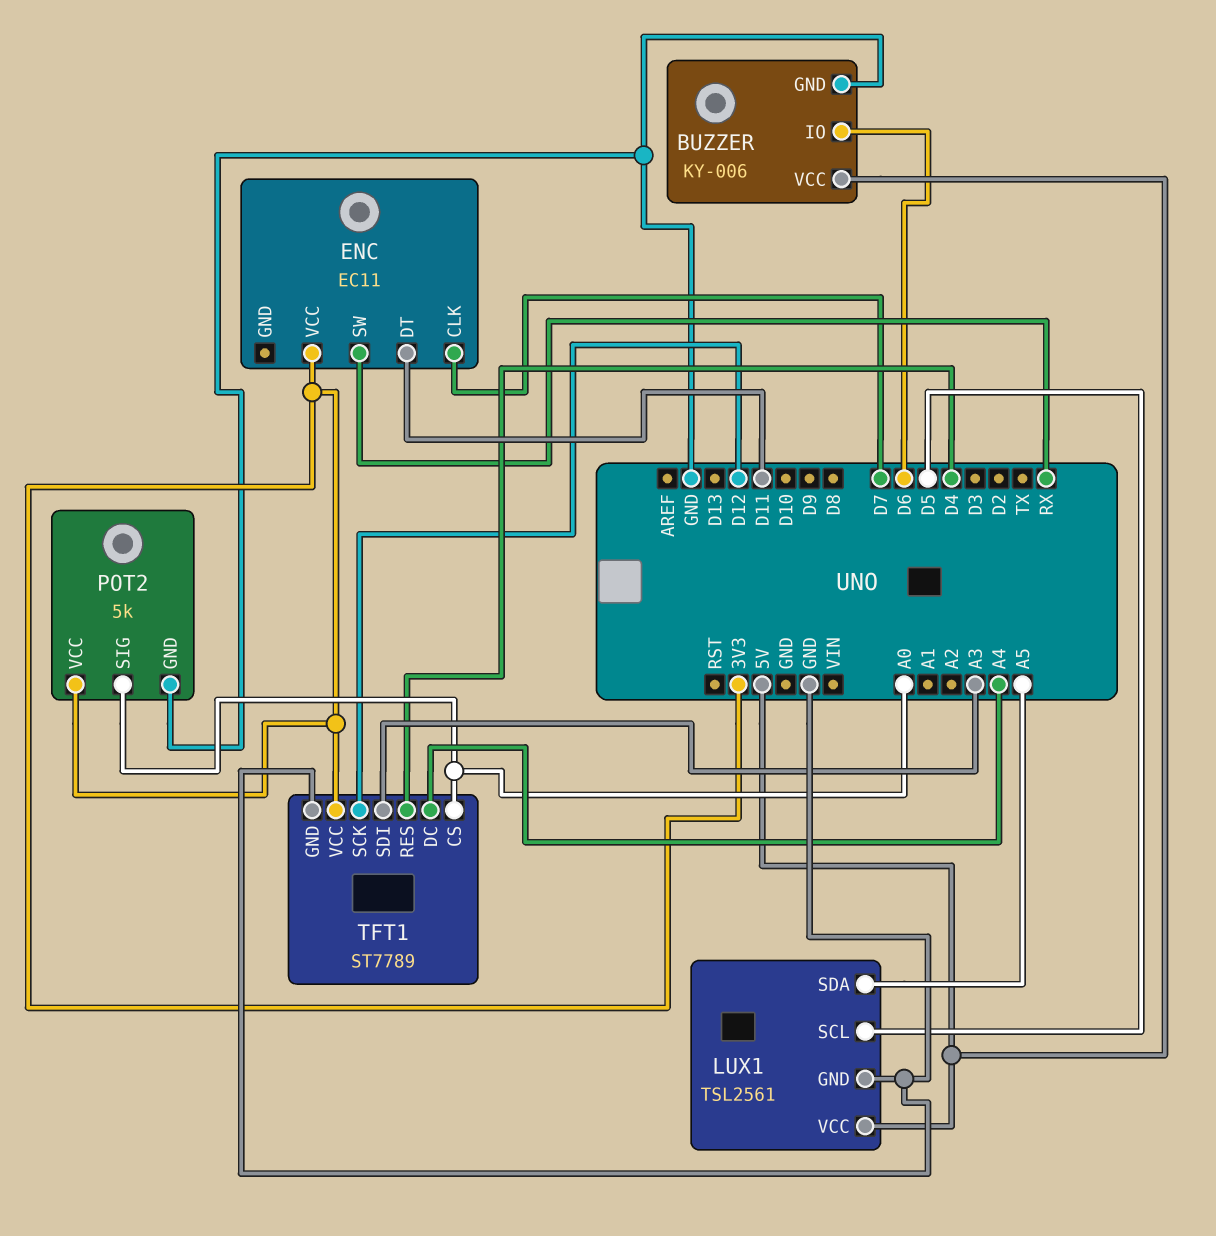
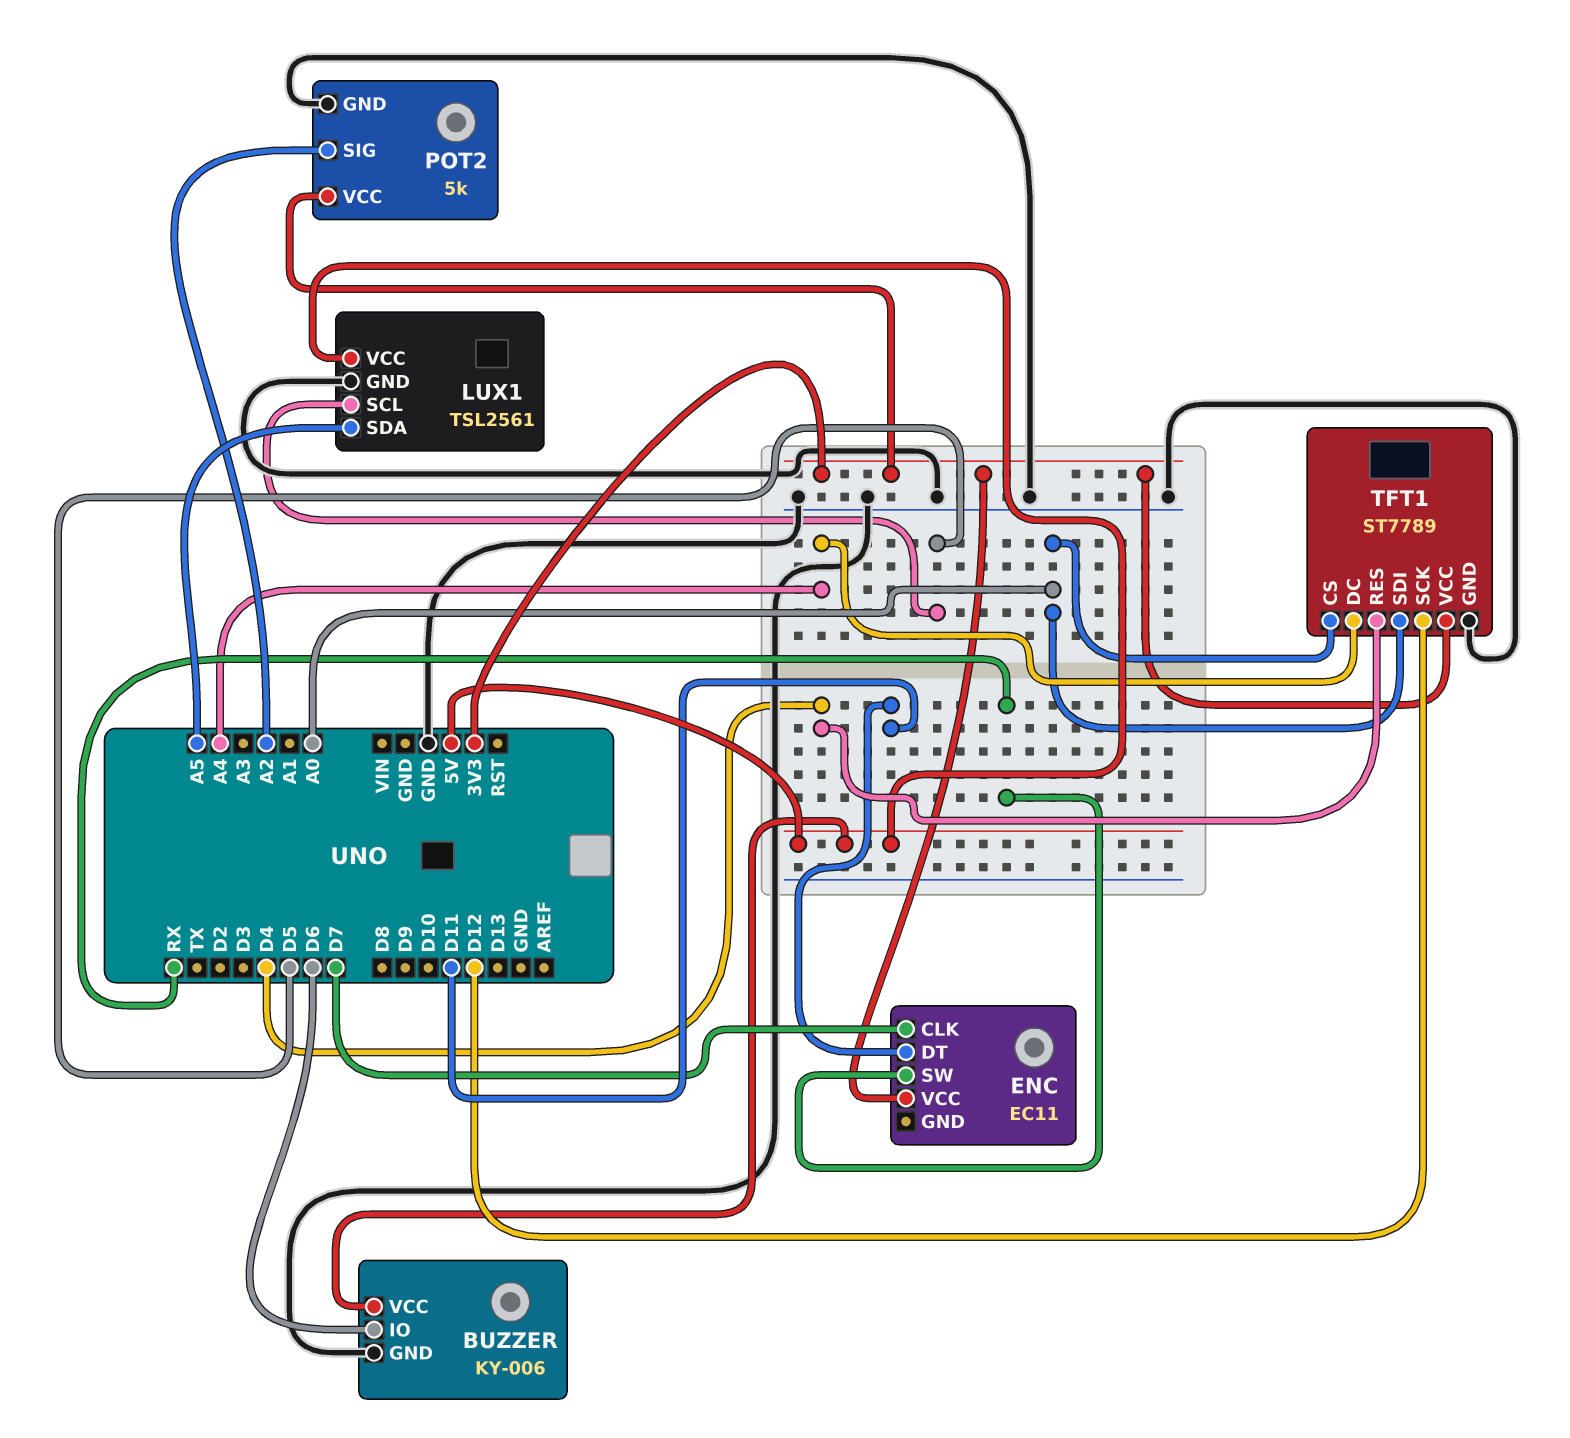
POT2 pin SIG: A0 -> A2
TFT1 pin SDI: A3 -> A0

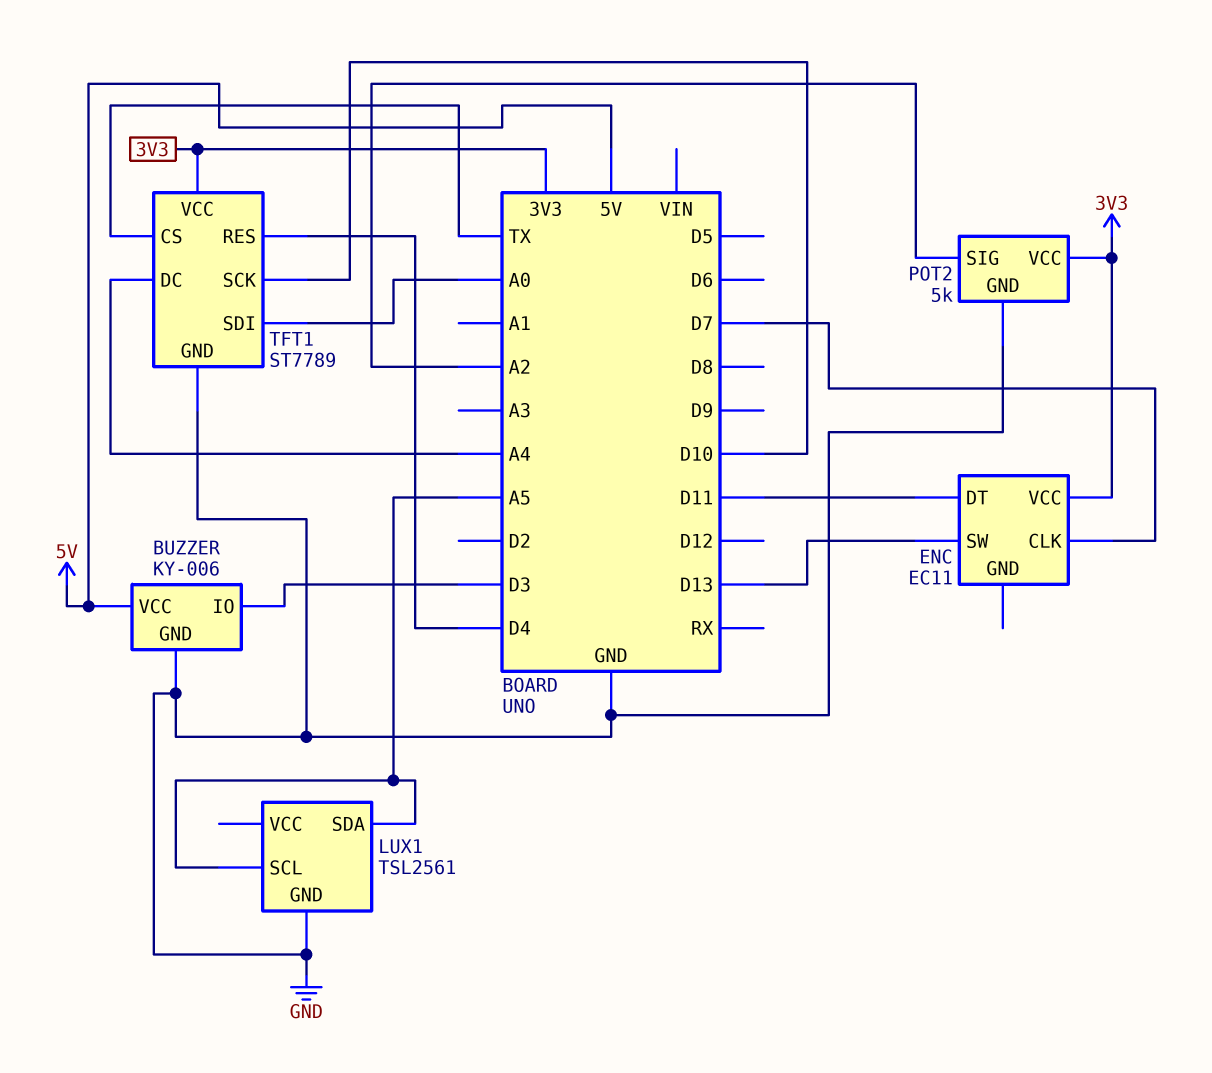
BUZZER pin IO: D6 -> D3
ENC pin SW: RX -> D13
LUX1 pin SCL: D5 -> A5
LUX1 pin VCC: 5V -> none
TFT1 pin CS: A0 -> TX
TFT1 pin SCK: D12 -> D10

